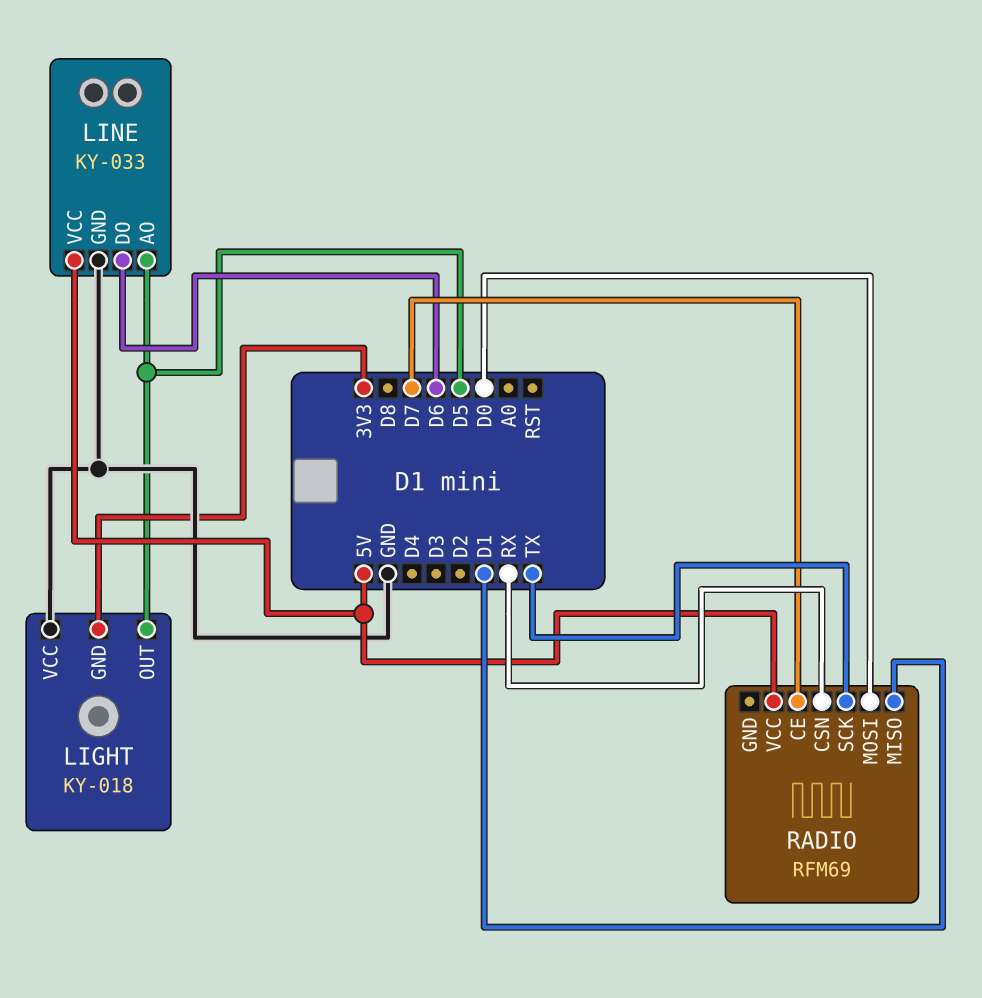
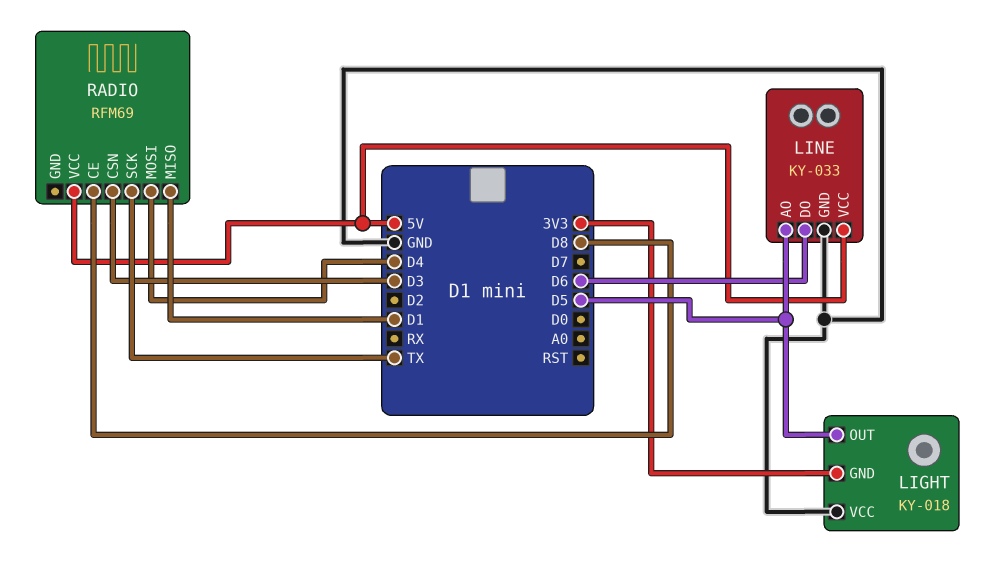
RADIO pin CE: D7 -> D8
RADIO pin CSN: RX -> D3
RADIO pin MOSI: D0 -> D4

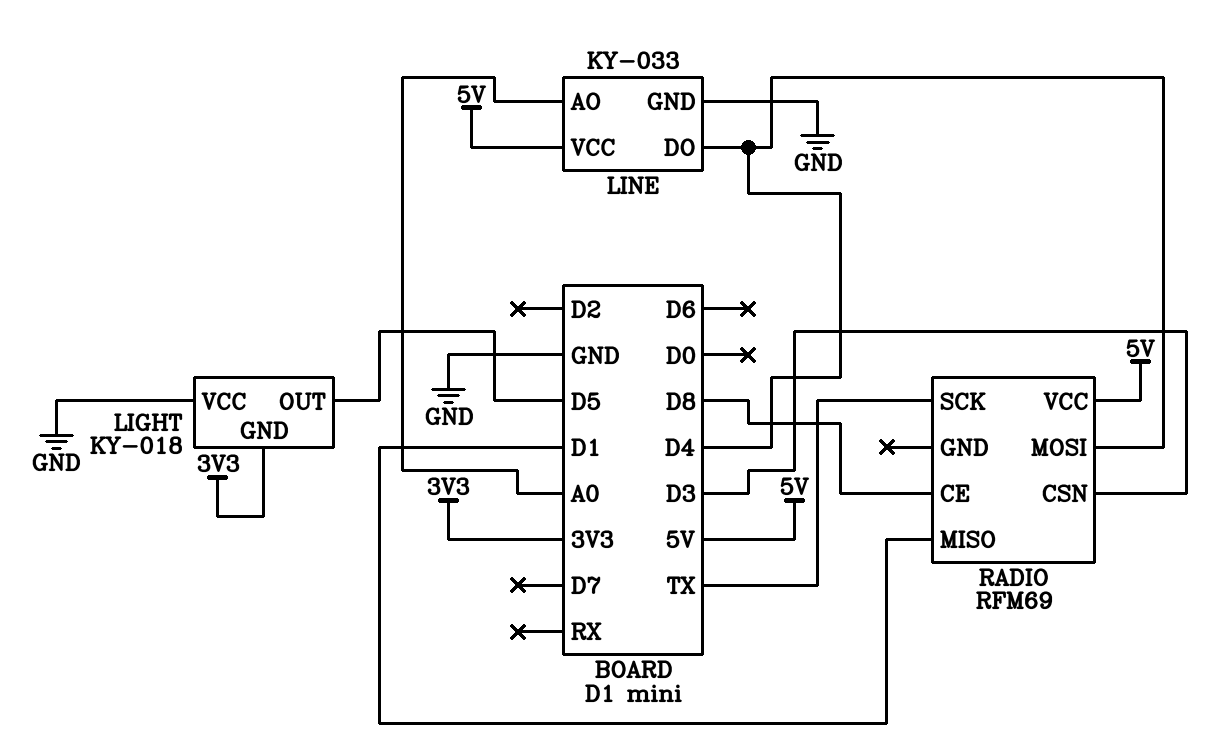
LINE pin AO: D5 -> A0
LINE pin DO: D6 -> D4

